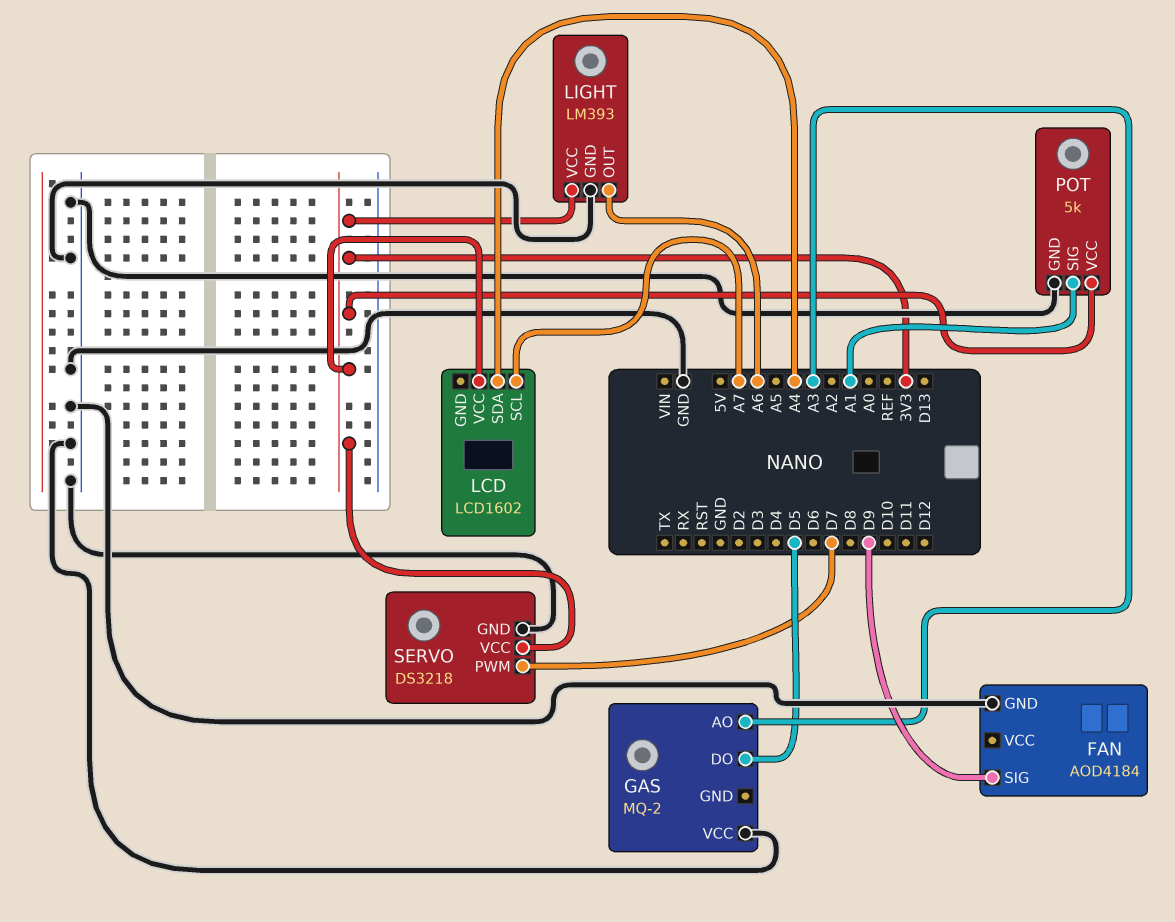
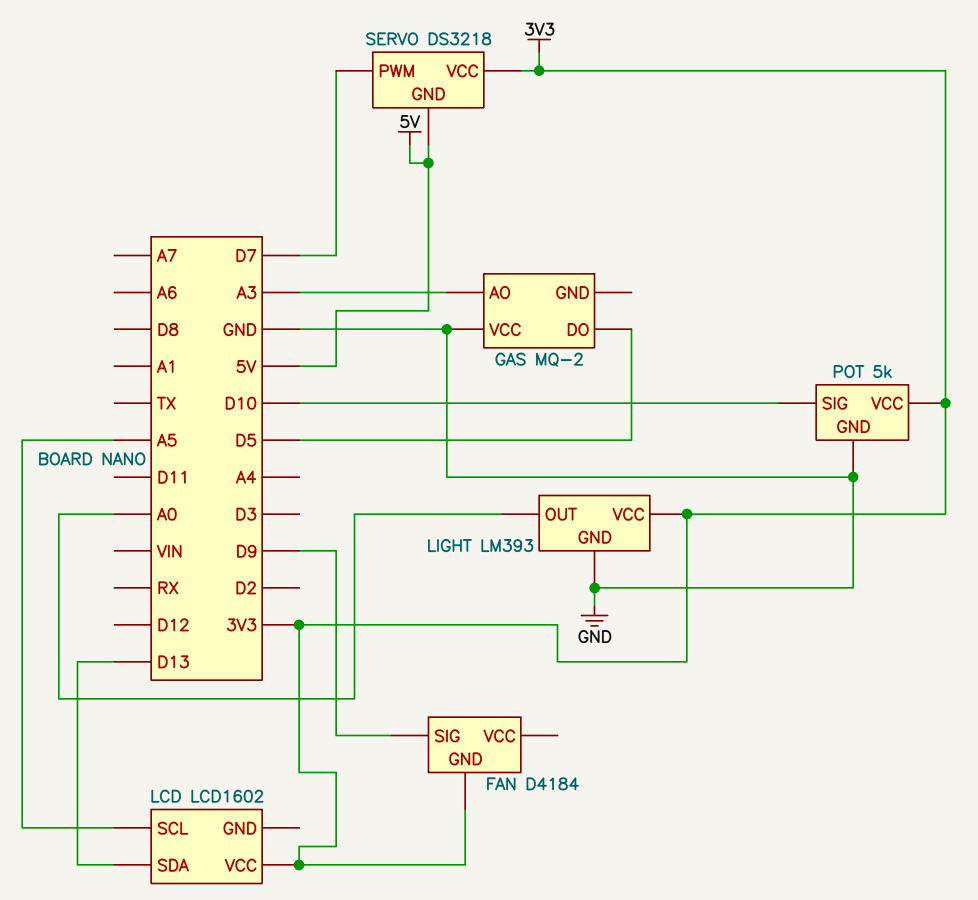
FAN: AOD4184 -> D4184
FAN pin GND: GND -> 3V3
LCD pin SCL: A7 -> A5
LCD pin SDA: A4 -> D13
LIGHT pin OUT: A6 -> A0
POT pin SIG: A1 -> D10
SERVO pin GND: GND -> 5V

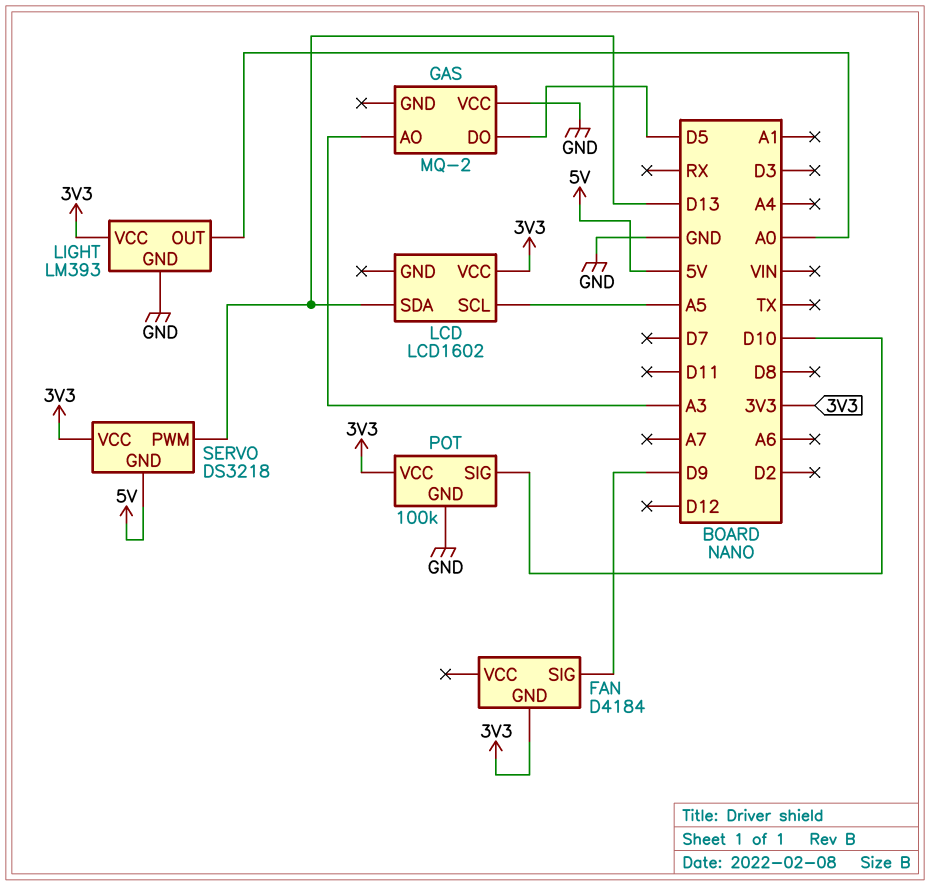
POT: 5k -> 100k
SERVO pin PWM: D7 -> D13

